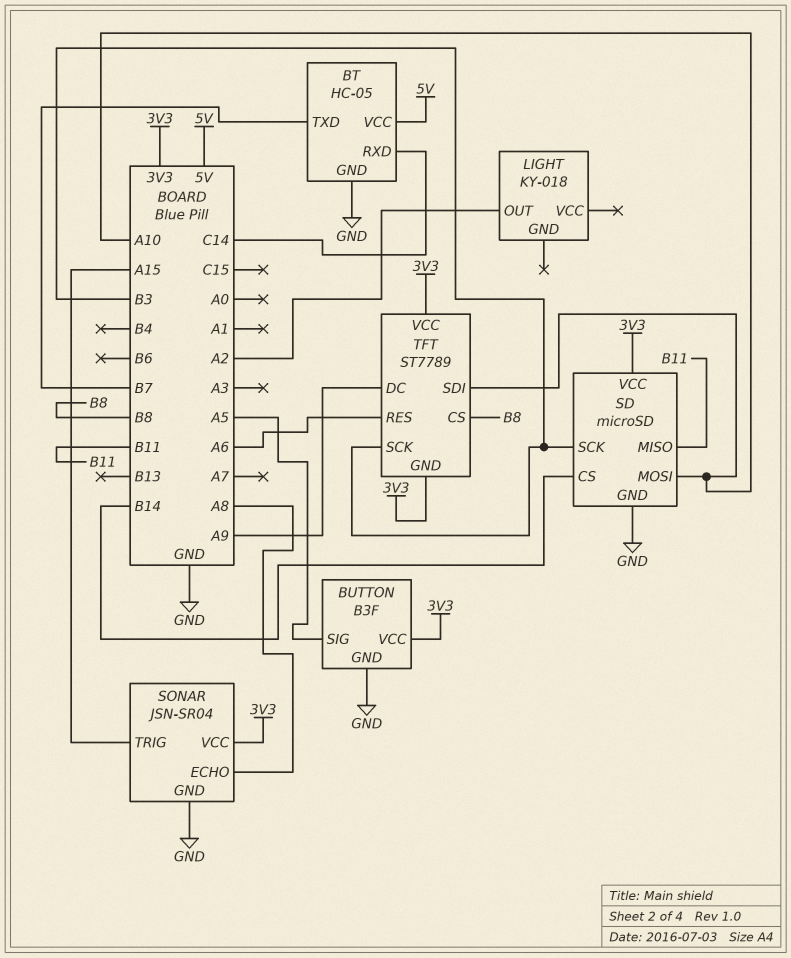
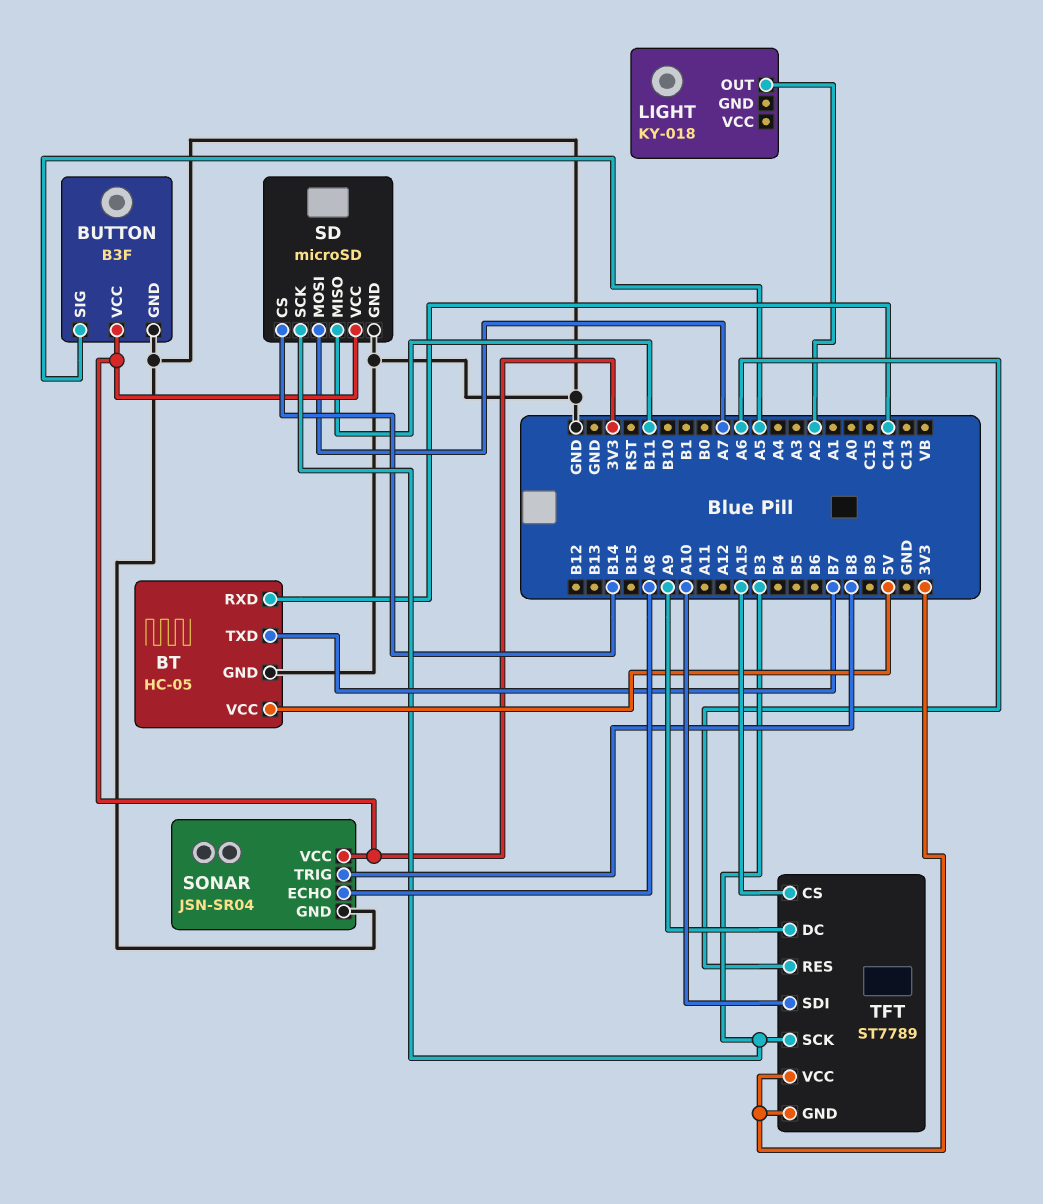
SD pin MOSI: A10 -> A7
SONAR pin TRIG: A15 -> B8
TFT pin CS: B8 -> A15

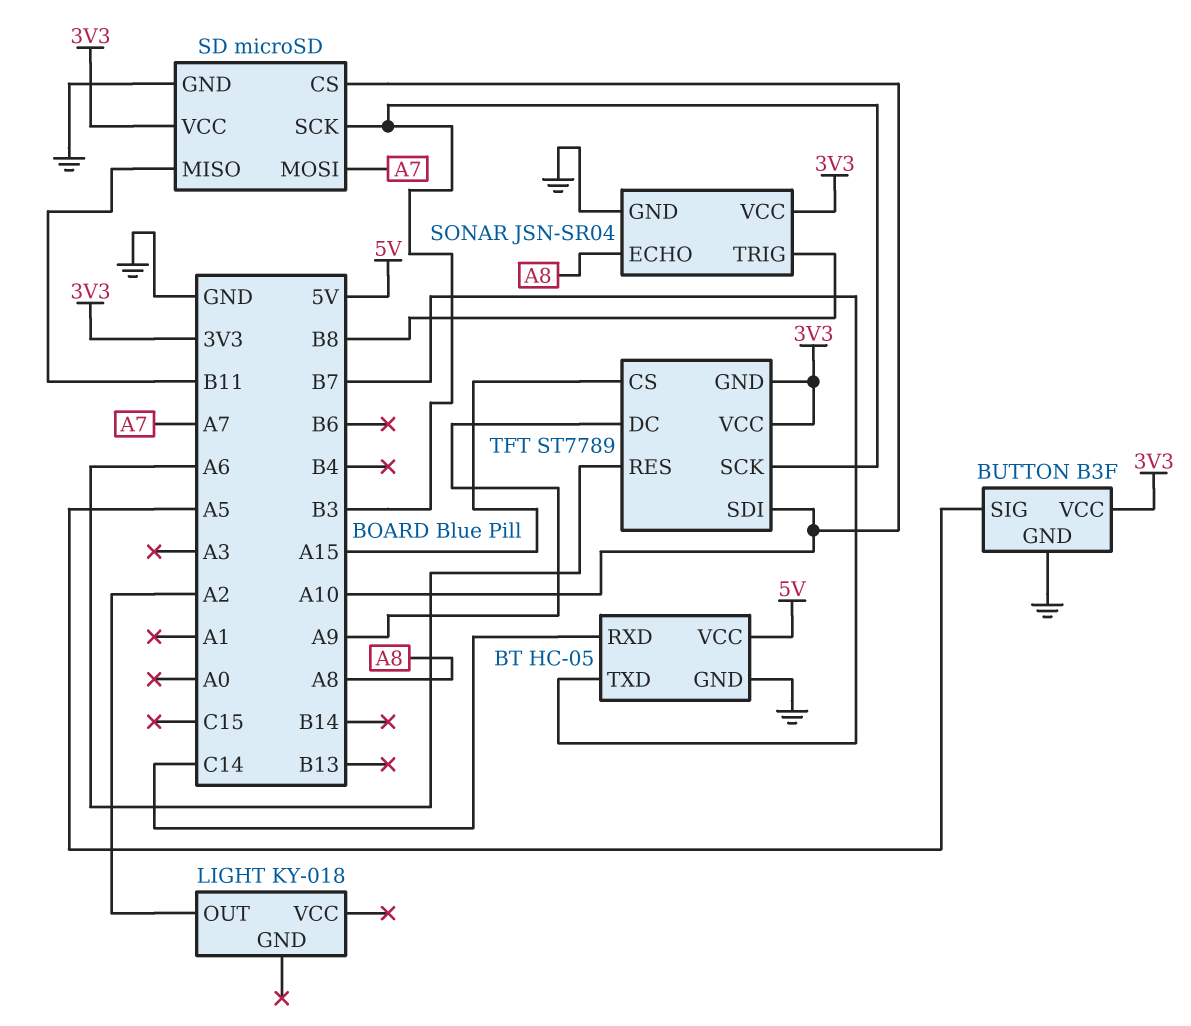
SD pin CS: B14 -> A10

